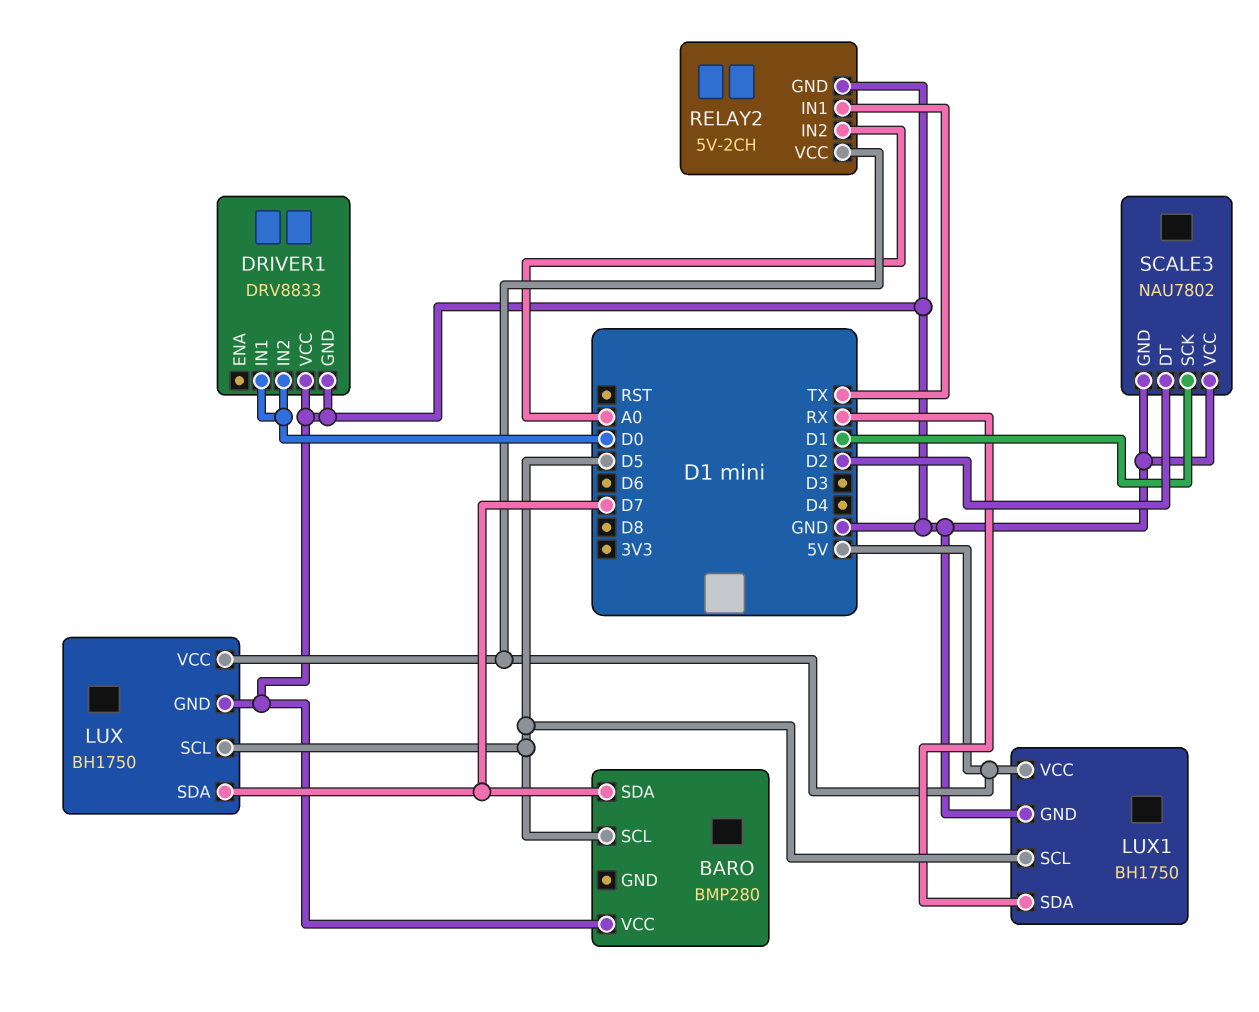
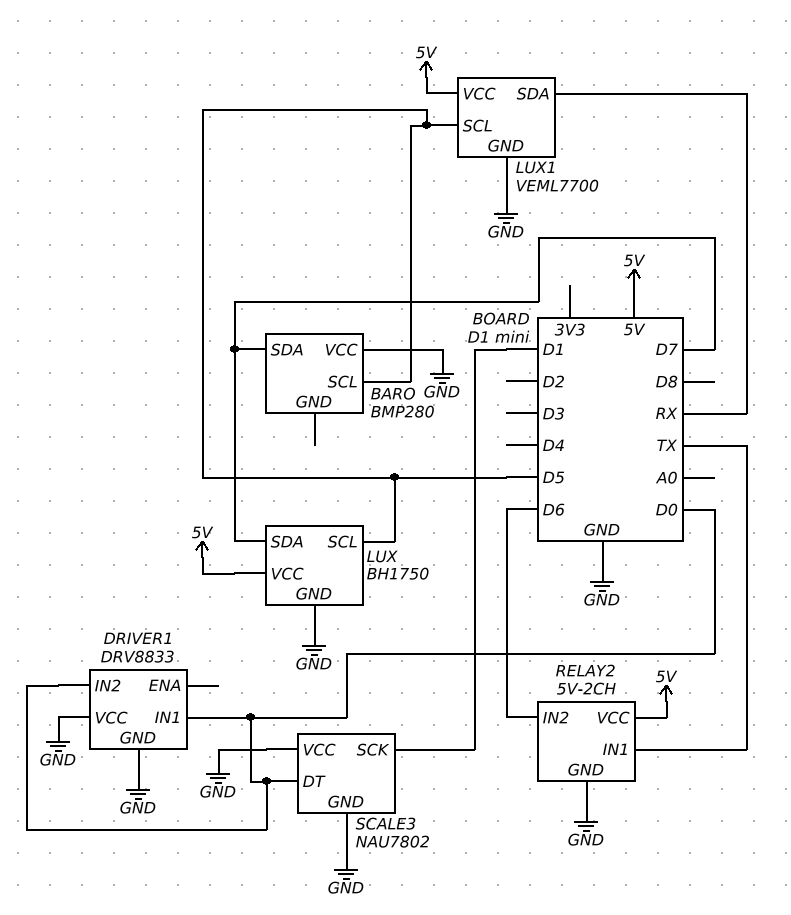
LUX1: BH1750 -> VEML7700
RELAY2 pin IN2: A0 -> D6
SCALE3 pin DT: D2 -> D0

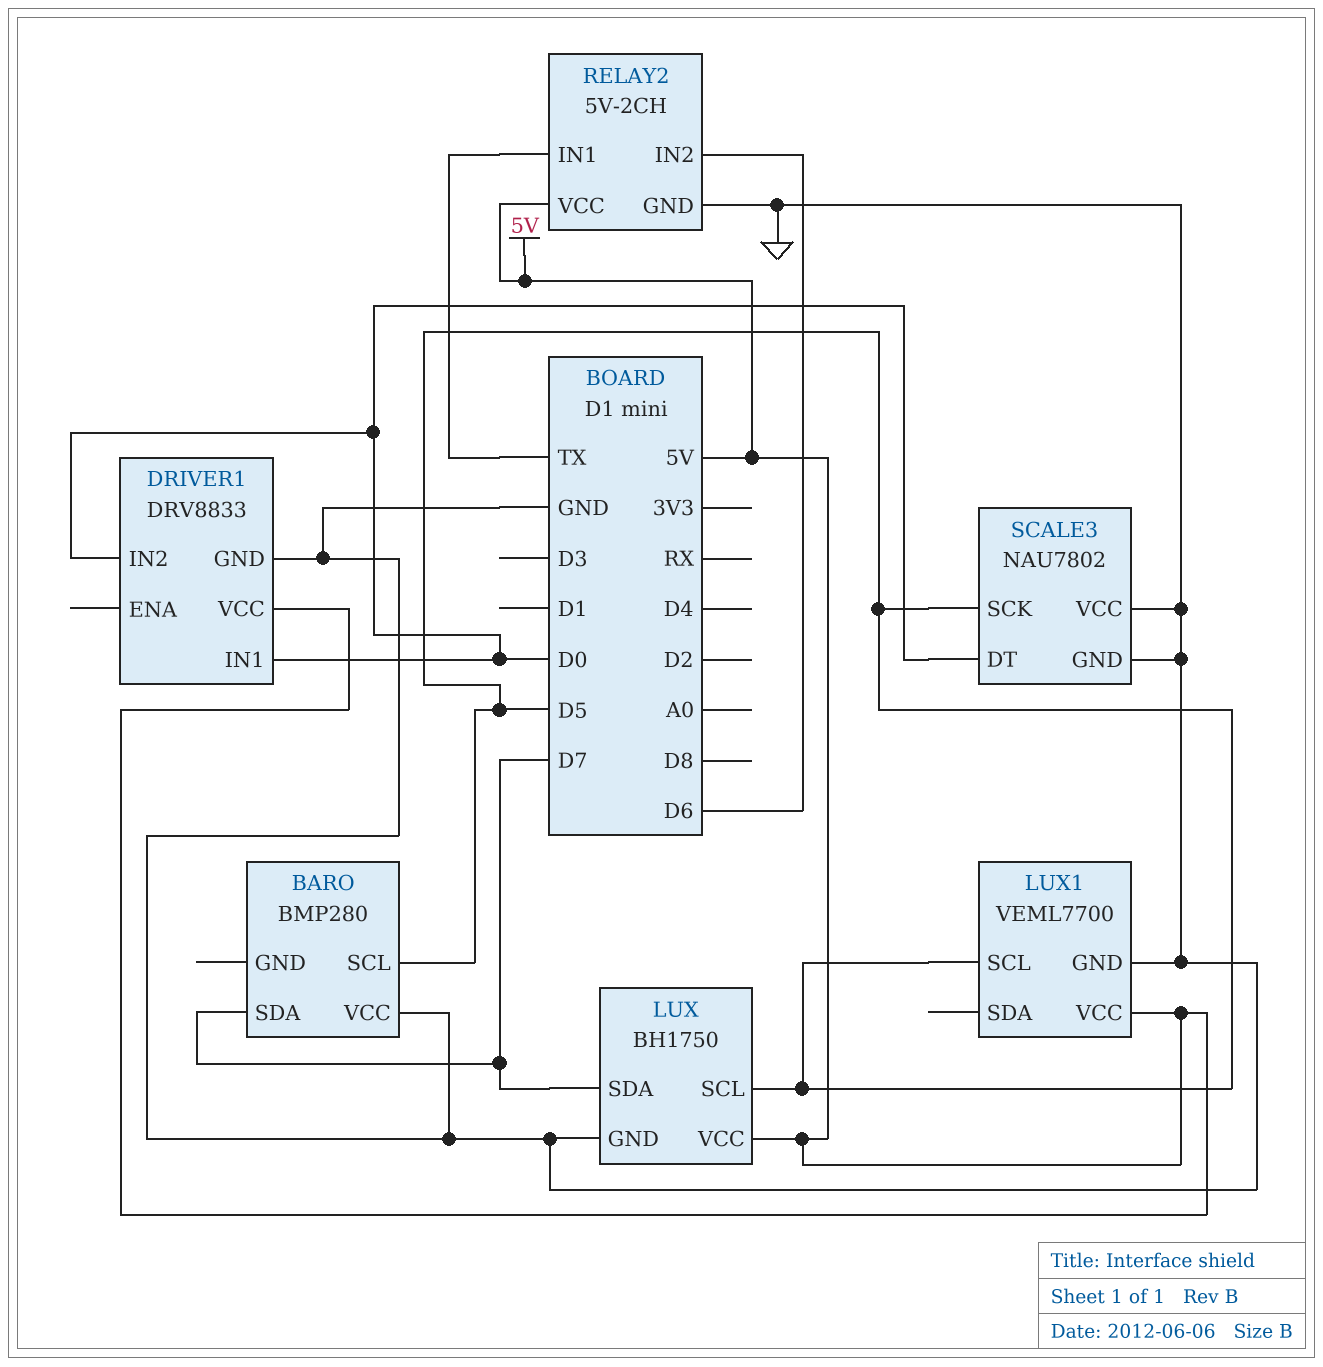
DRIVER1 pin VCC: GND -> 5V
LUX1 pin SDA: RX -> none
SCALE3 pin SCK: D1 -> D5

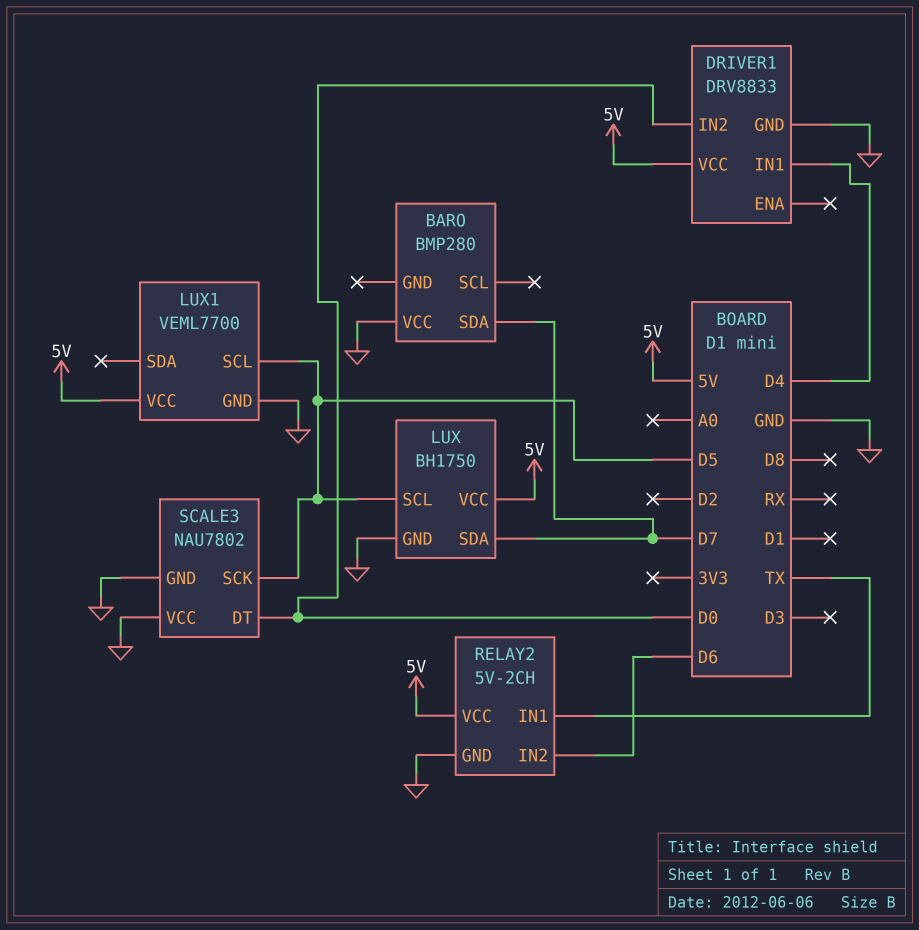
BARO pin SCL: D5 -> none
DRIVER1 pin IN1: D0 -> D4

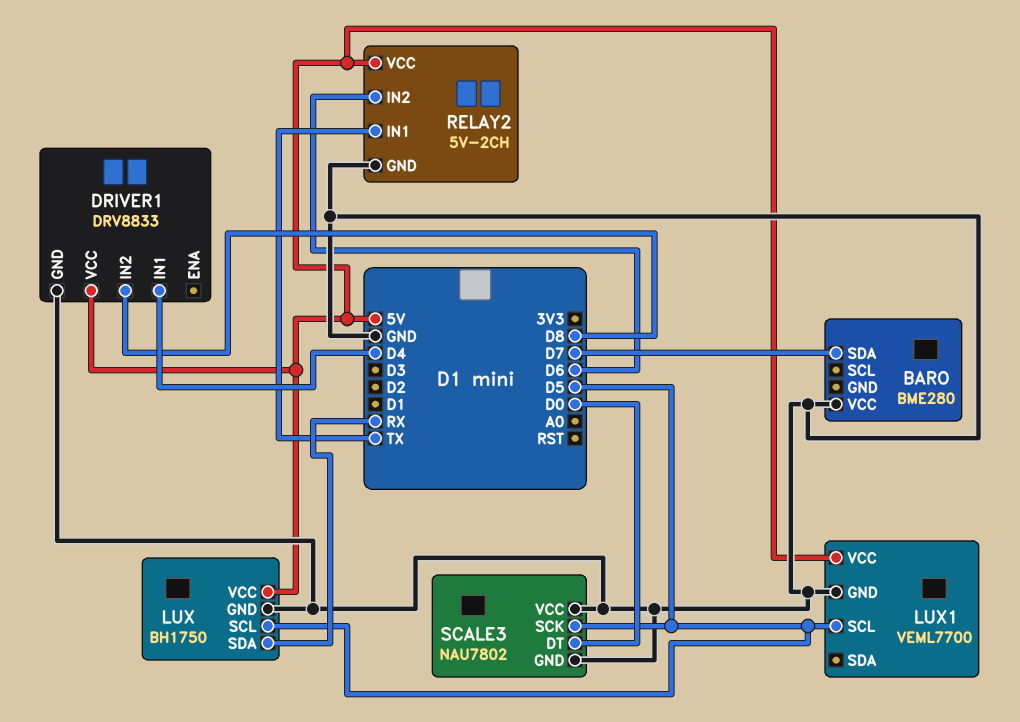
BARO: BMP280 -> BME280
DRIVER1 pin IN2: D0 -> D8
LUX pin SDA: D7 -> RX

